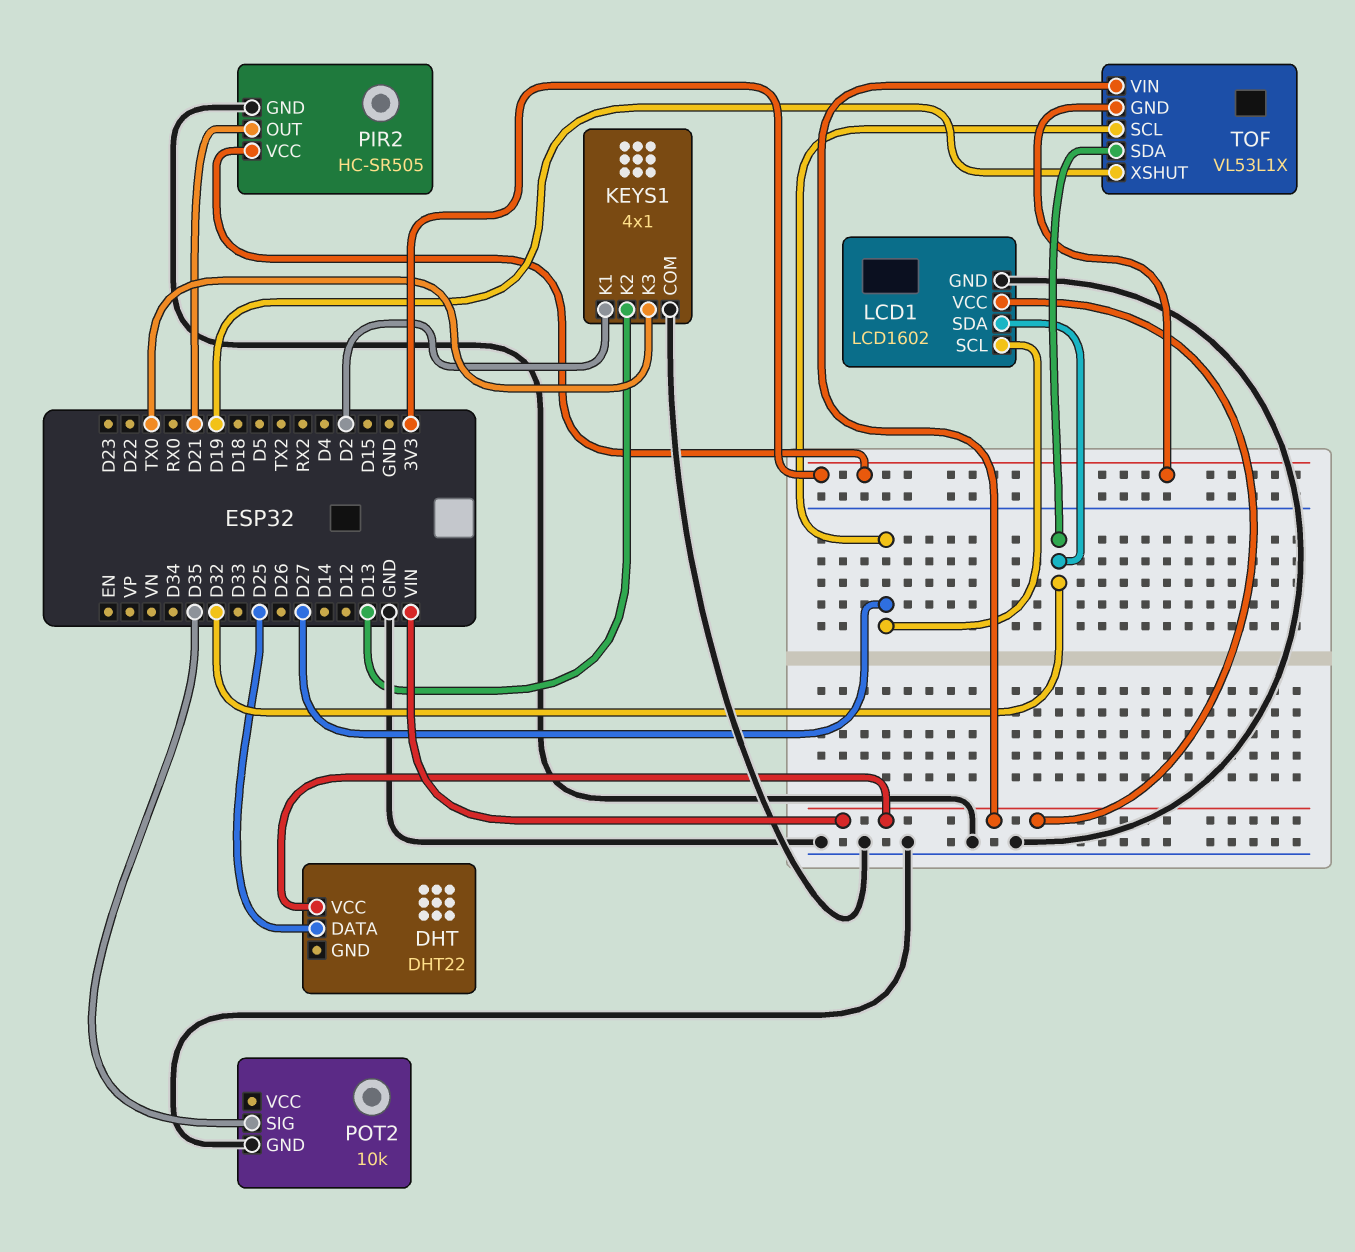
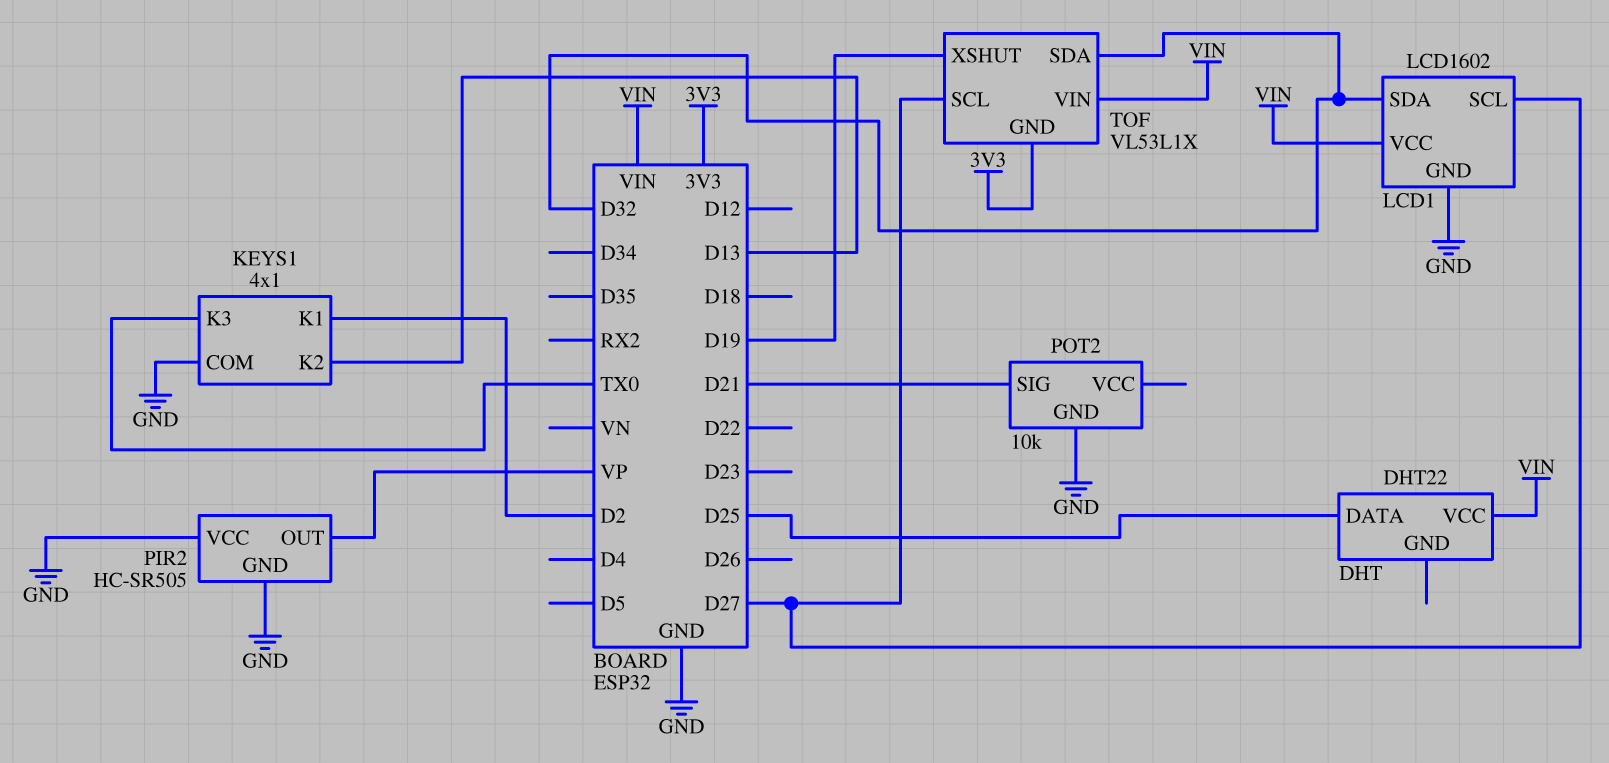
PIR2 pin OUT: D21 -> VP
PIR2 pin VCC: 3V3 -> GND
POT2 pin SIG: D35 -> D21

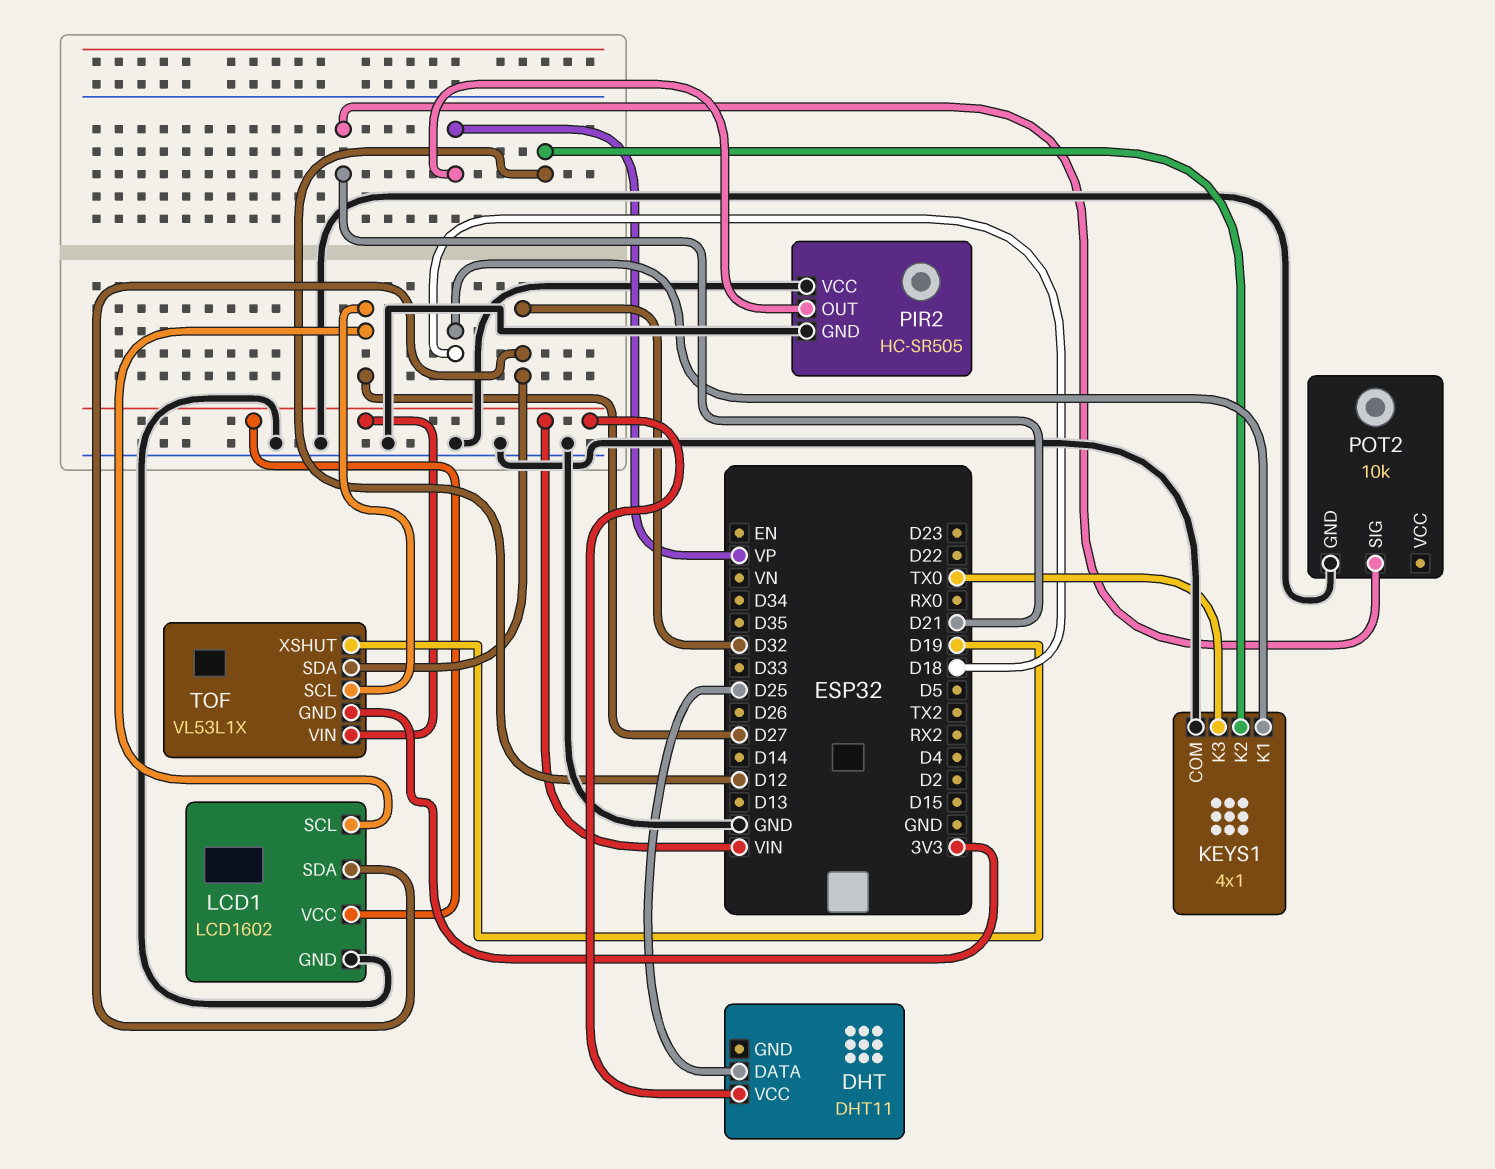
DHT: DHT22 -> DHT11
KEYS1 pin K1: D2 -> D18
KEYS1 pin K2: D13 -> D12

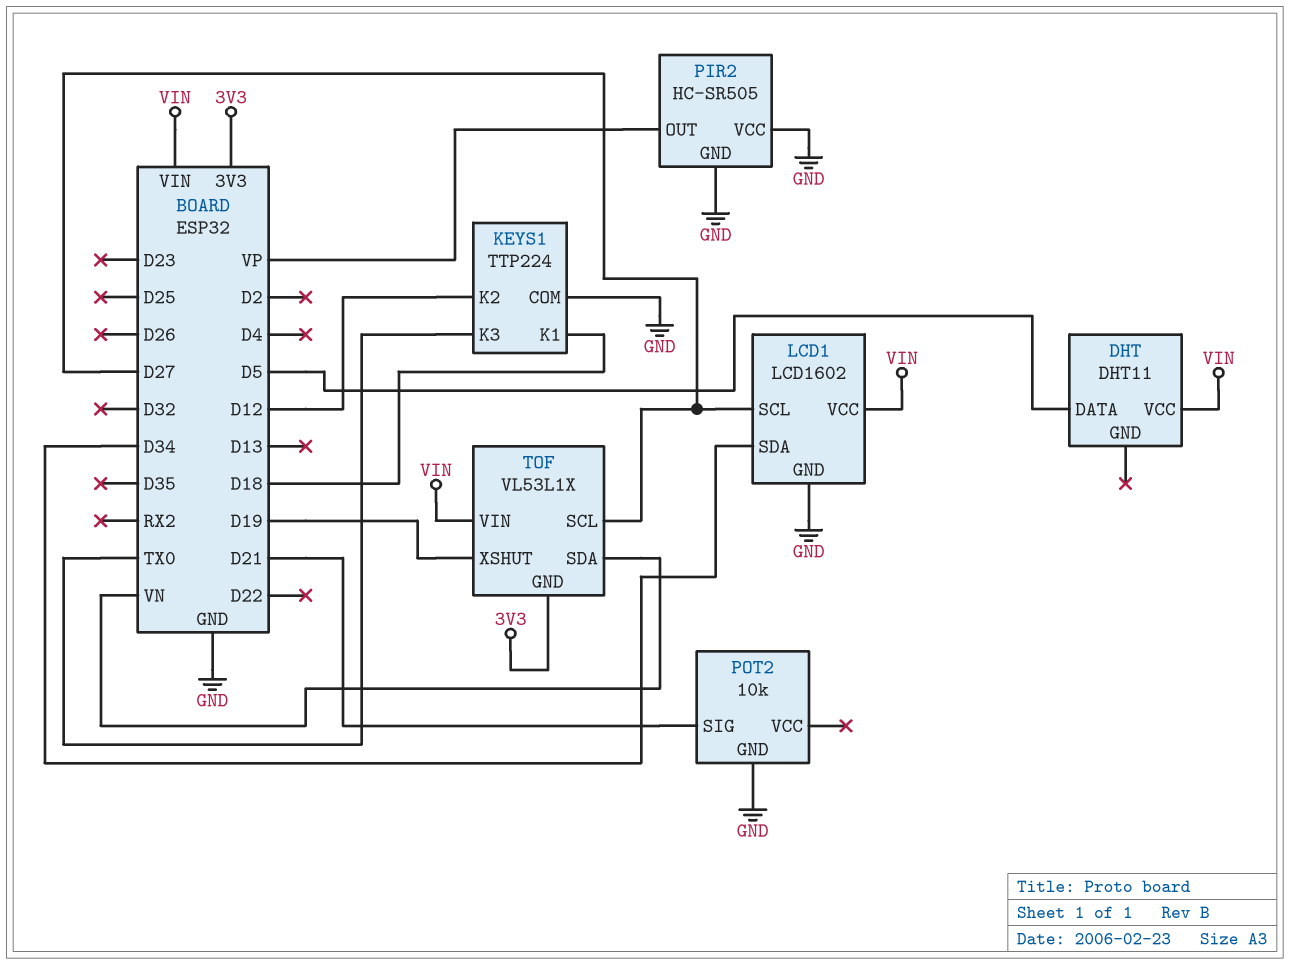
DHT pin DATA: D25 -> D5
KEYS1: 4x1 -> TTP224
LCD1 pin SDA: D32 -> D34
TOF pin SDA: D32 -> VN

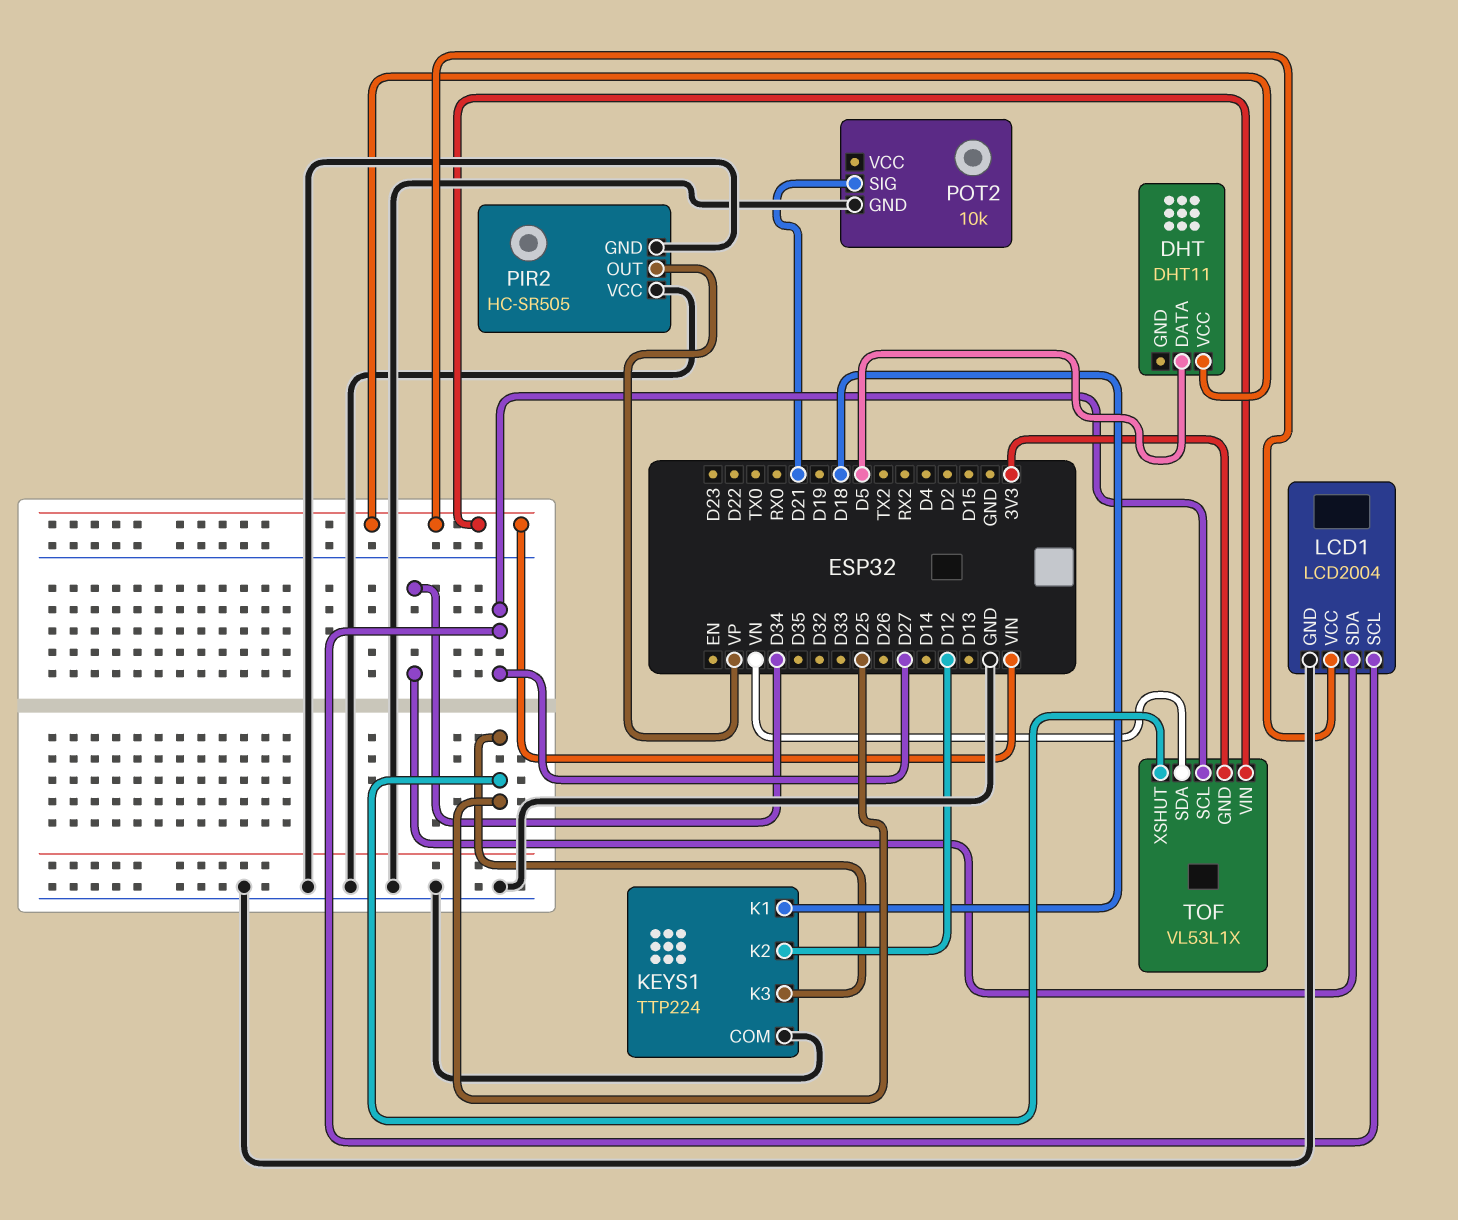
KEYS1 pin K3: TX0 -> D25
LCD1: LCD1602 -> LCD2004
TOF pin XSHUT: D19 -> D25

